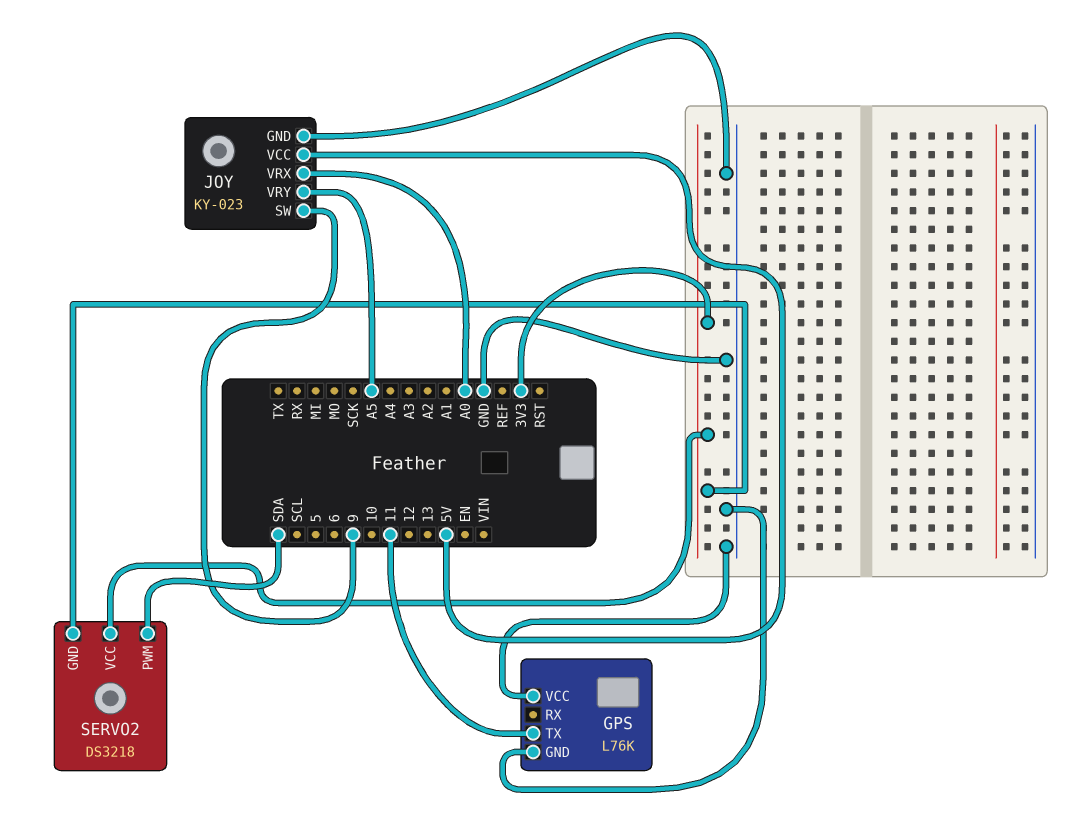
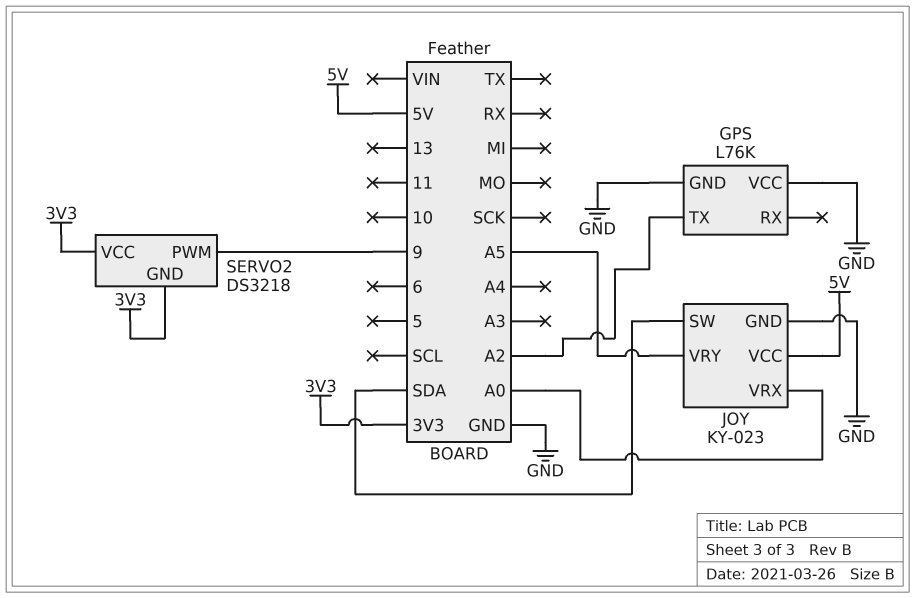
GPS pin TX: 11 -> A2
JOY pin SW: 9 -> SDA
SERVO2 pin PWM: SDA -> 9

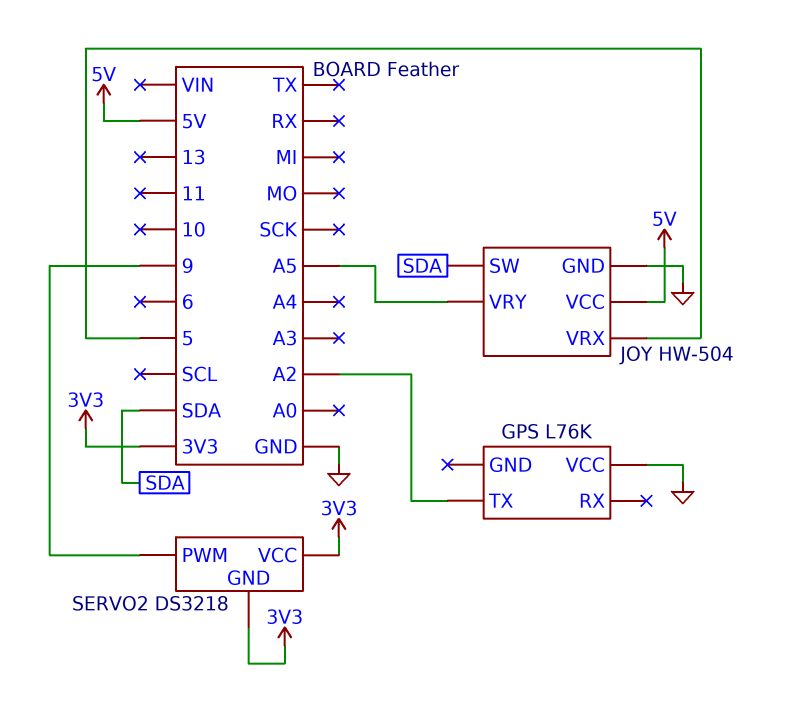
GPS pin GND: GND -> none
JOY: KY-023 -> HW-504
JOY pin VRX: A0 -> 5

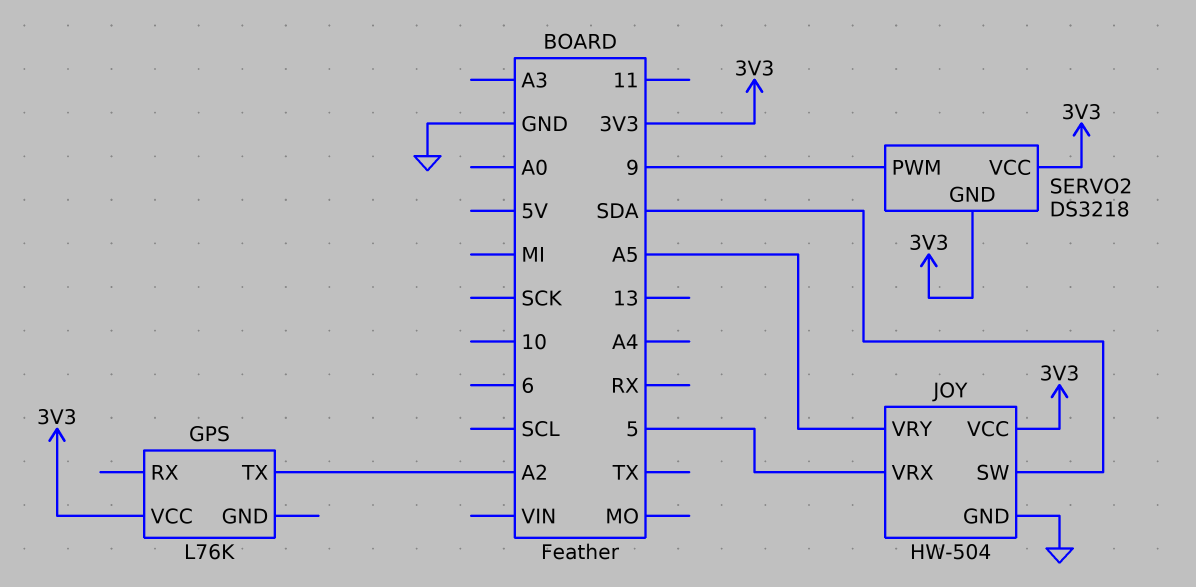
GPS pin VCC: GND -> 3V3
JOY pin VCC: 5V -> 3V3

